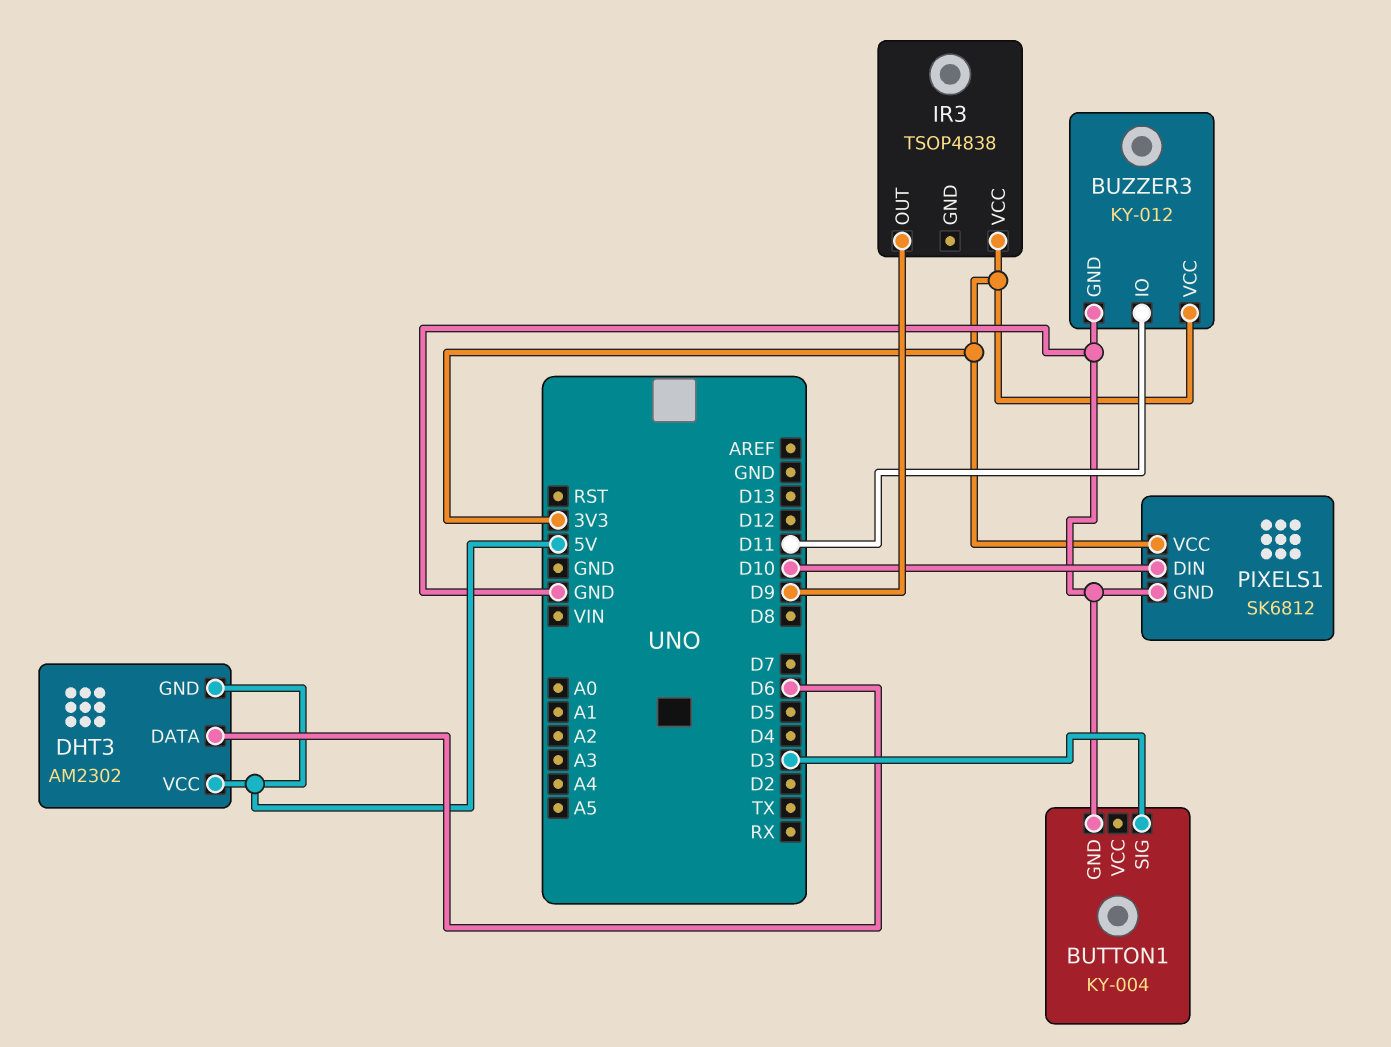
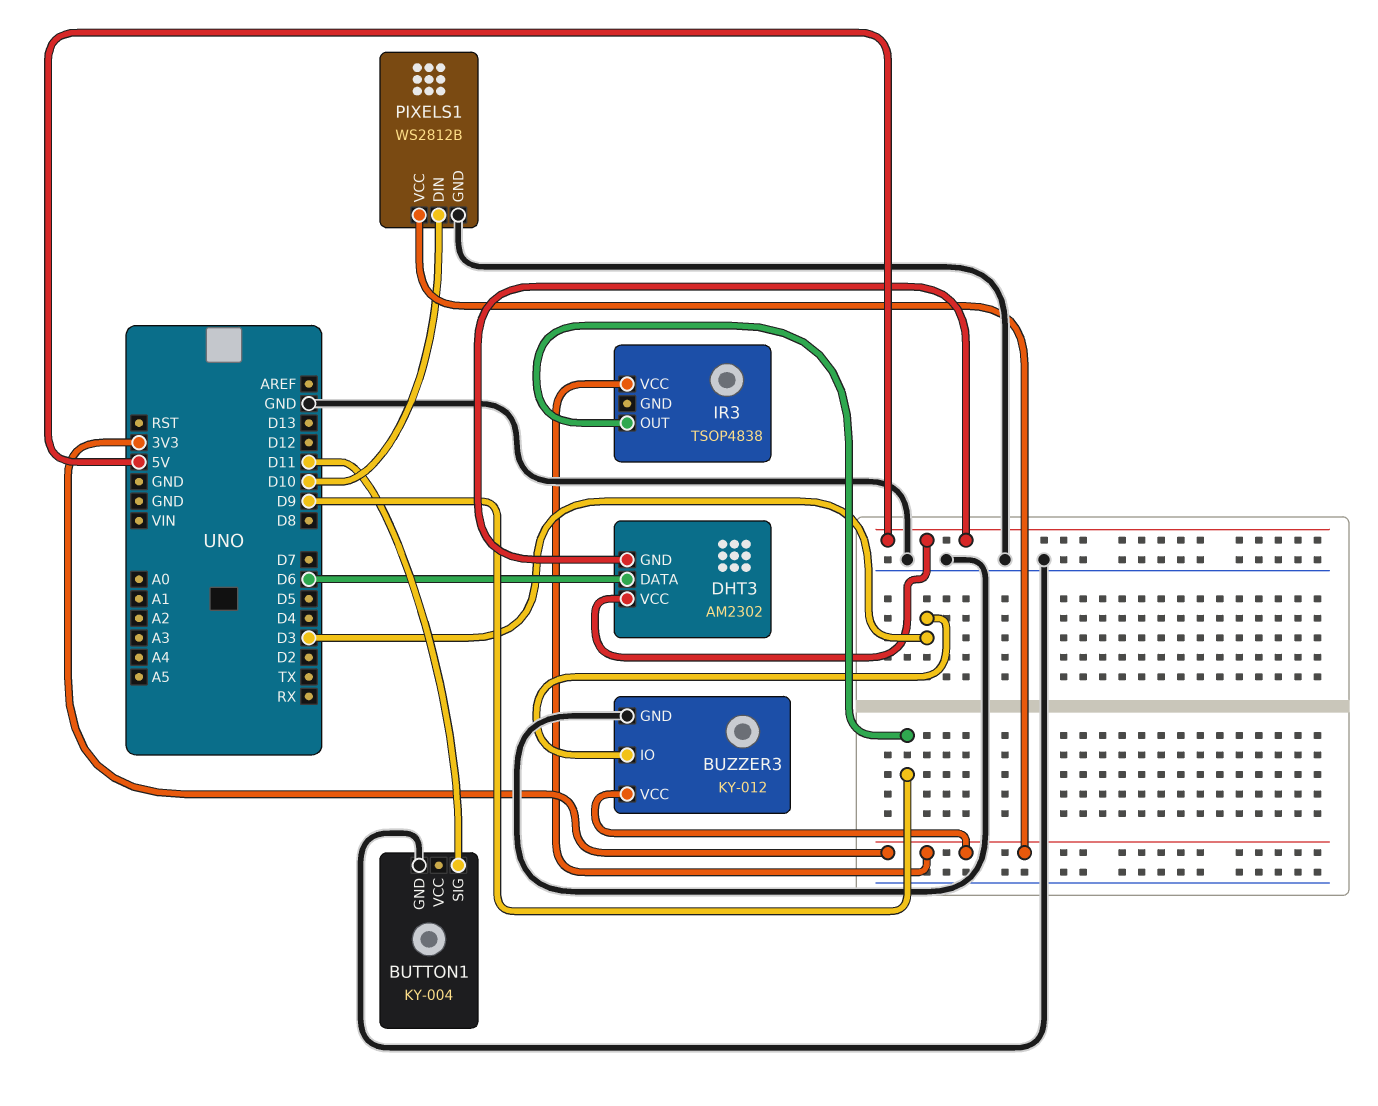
BUTTON1 pin SIG: D3 -> D11
BUZZER3 pin IO: D11 -> D3
PIXELS1: SK6812 -> WS2812B

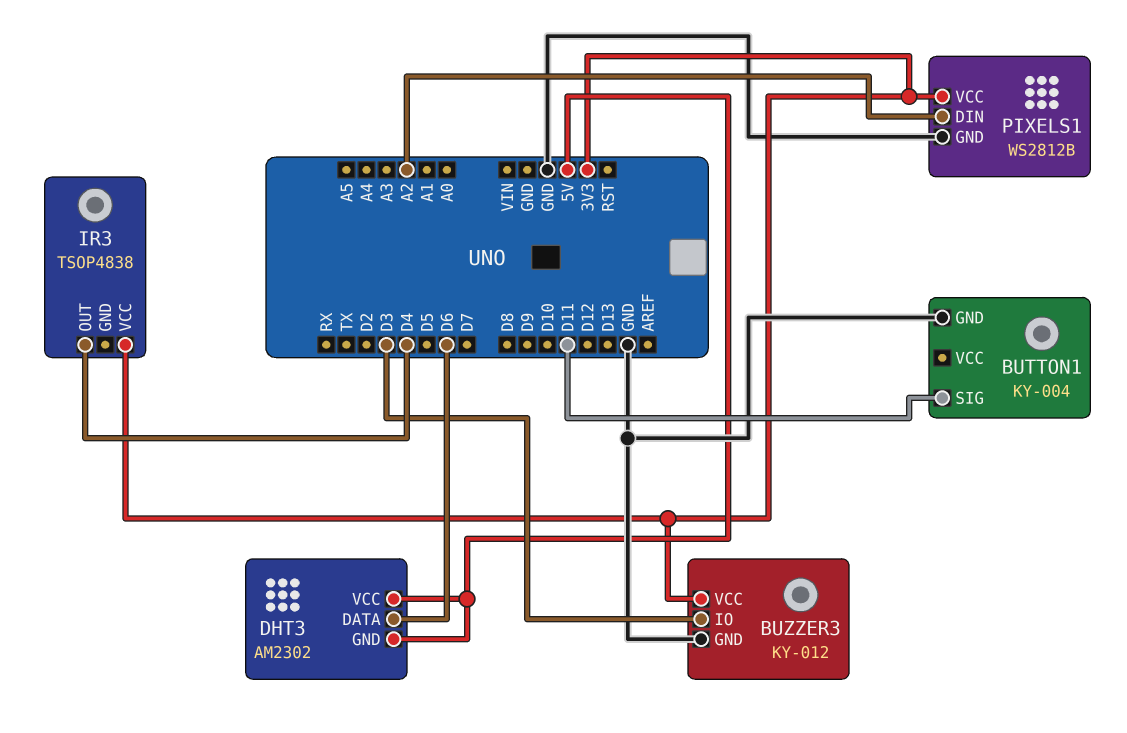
IR3 pin OUT: D9 -> D4
PIXELS1 pin DIN: D10 -> A2

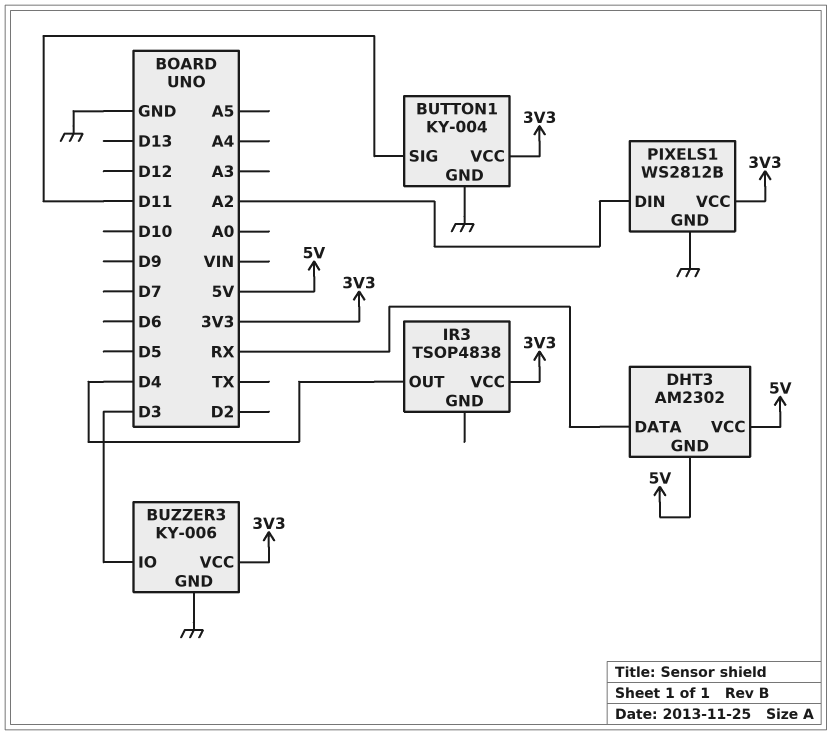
BUTTON1 pin VCC: none -> 3V3
BUZZER3: KY-012 -> KY-006
DHT3 pin DATA: D6 -> RX

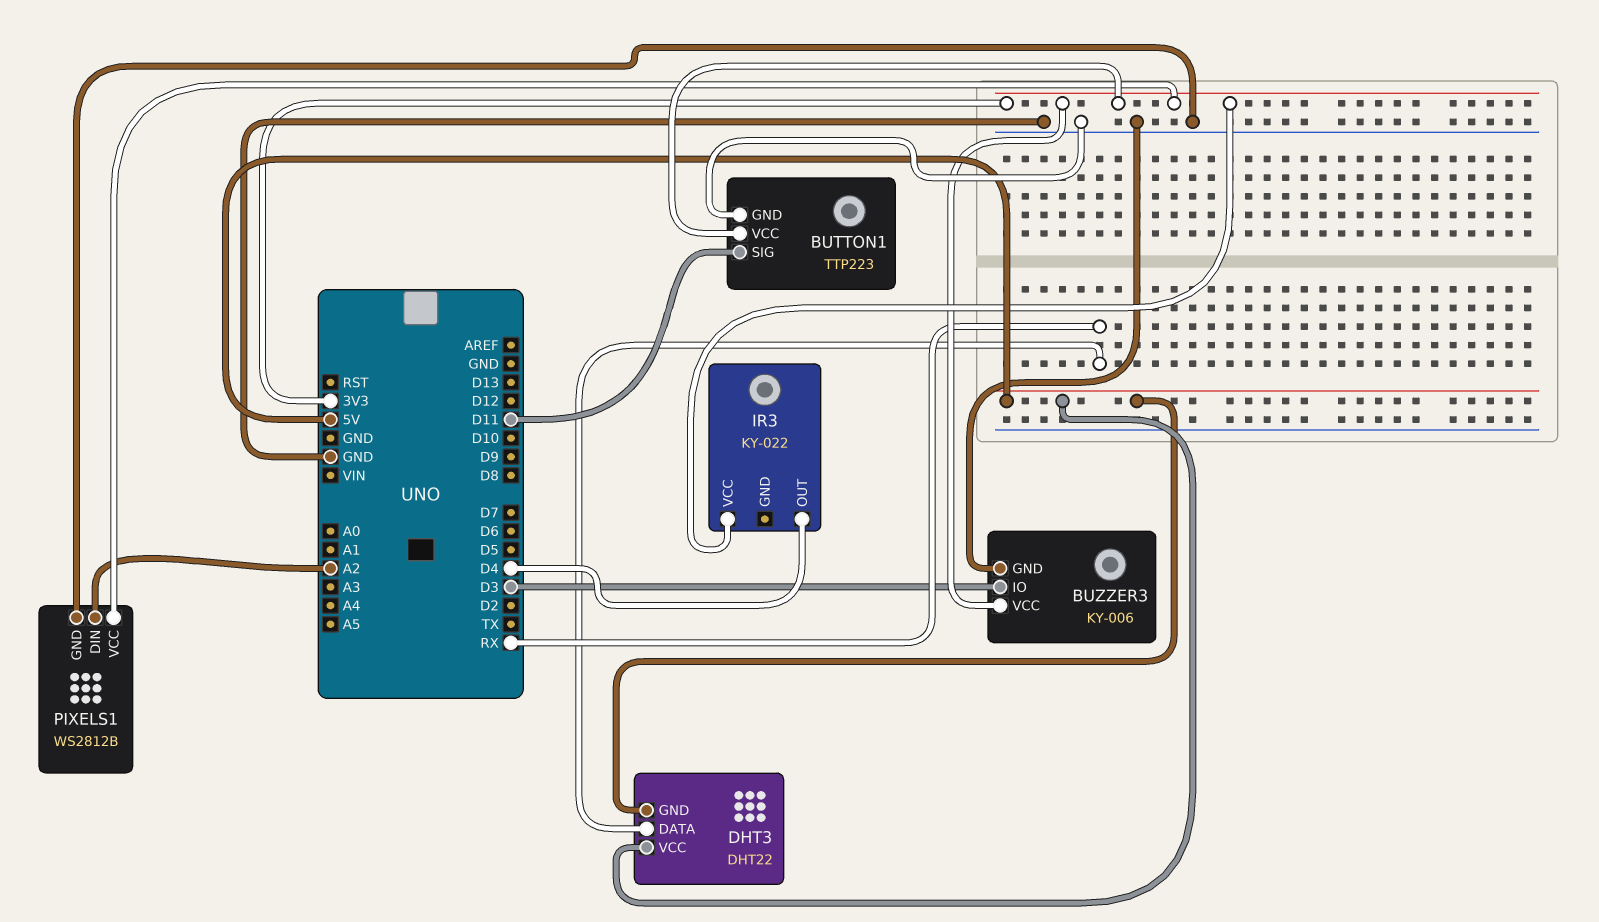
BUTTON1: KY-004 -> TTP223
DHT3: AM2302 -> DHT22
IR3: TSOP4838 -> KY-022

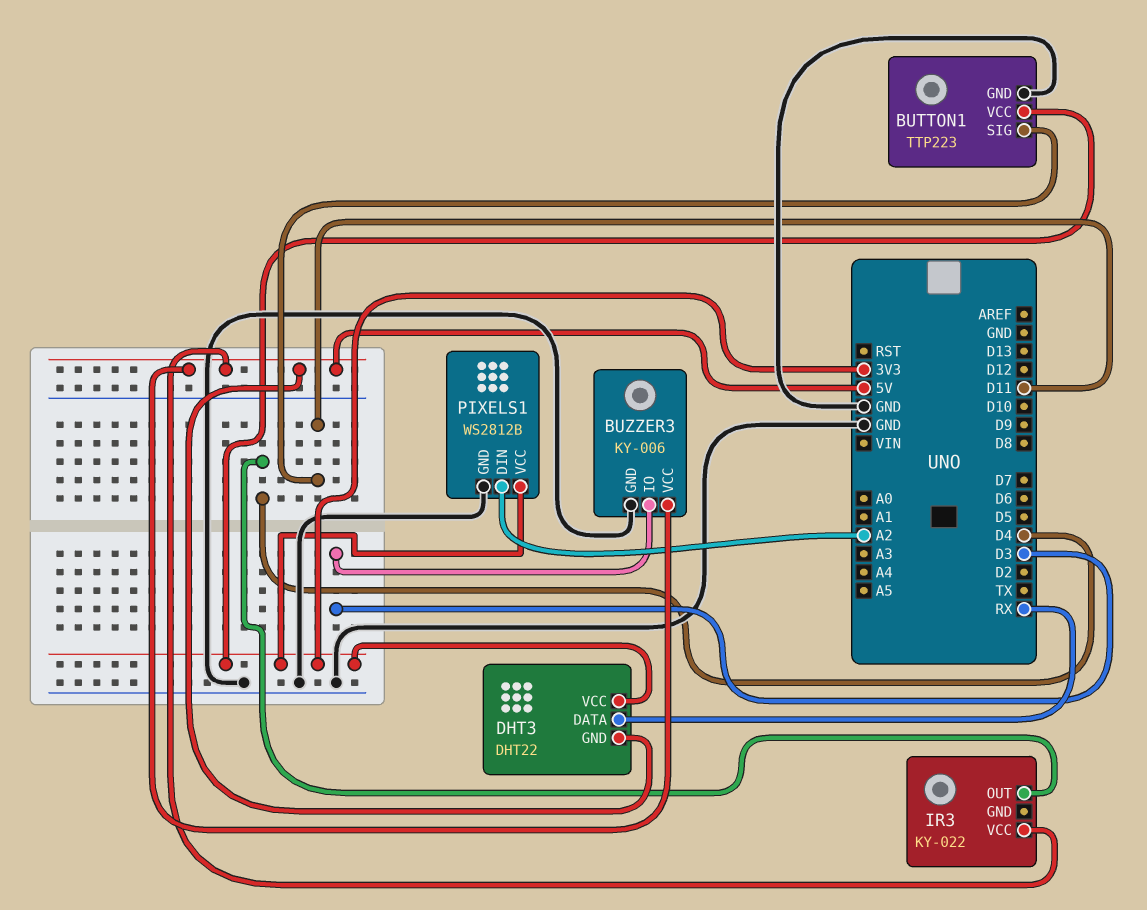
BUZZER3 pin VCC: 3V3 -> 5V
DHT3 pin VCC: 5V -> 3V3
IR3 pin VCC: 3V3 -> 5V

